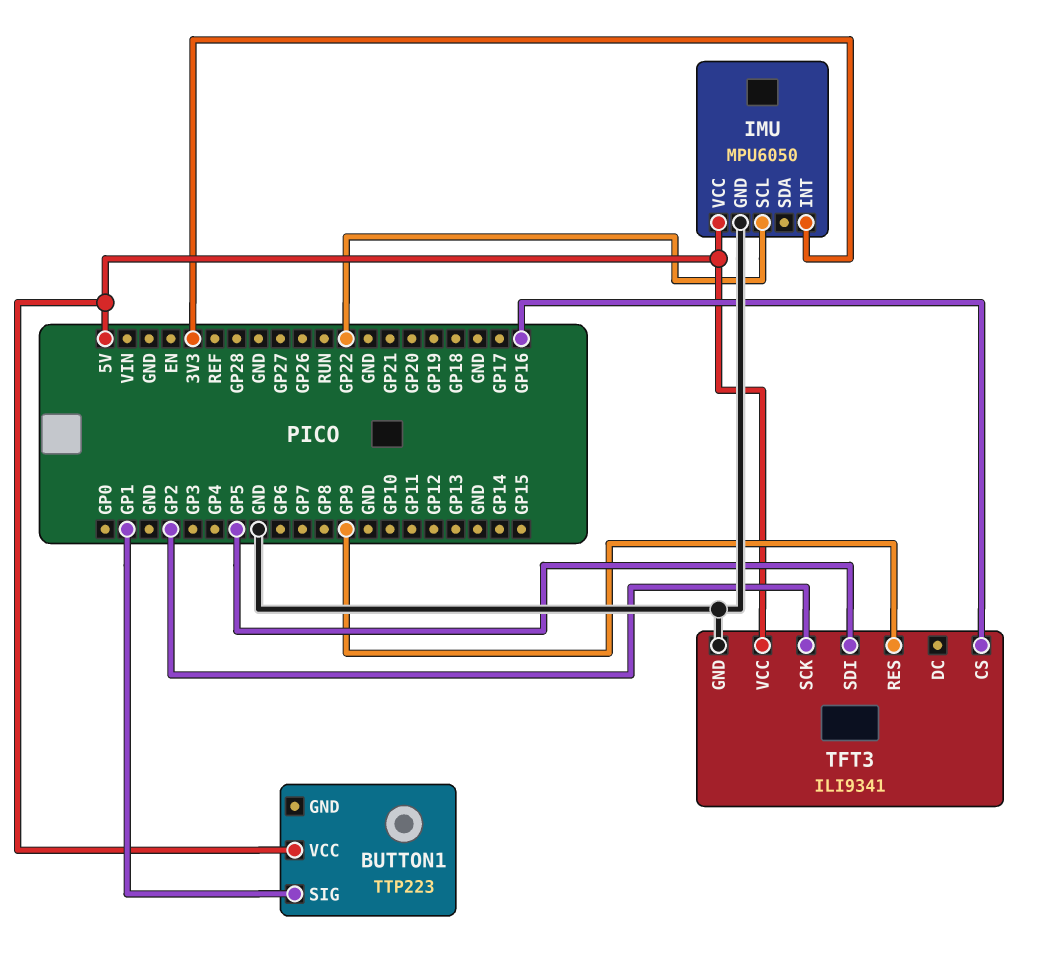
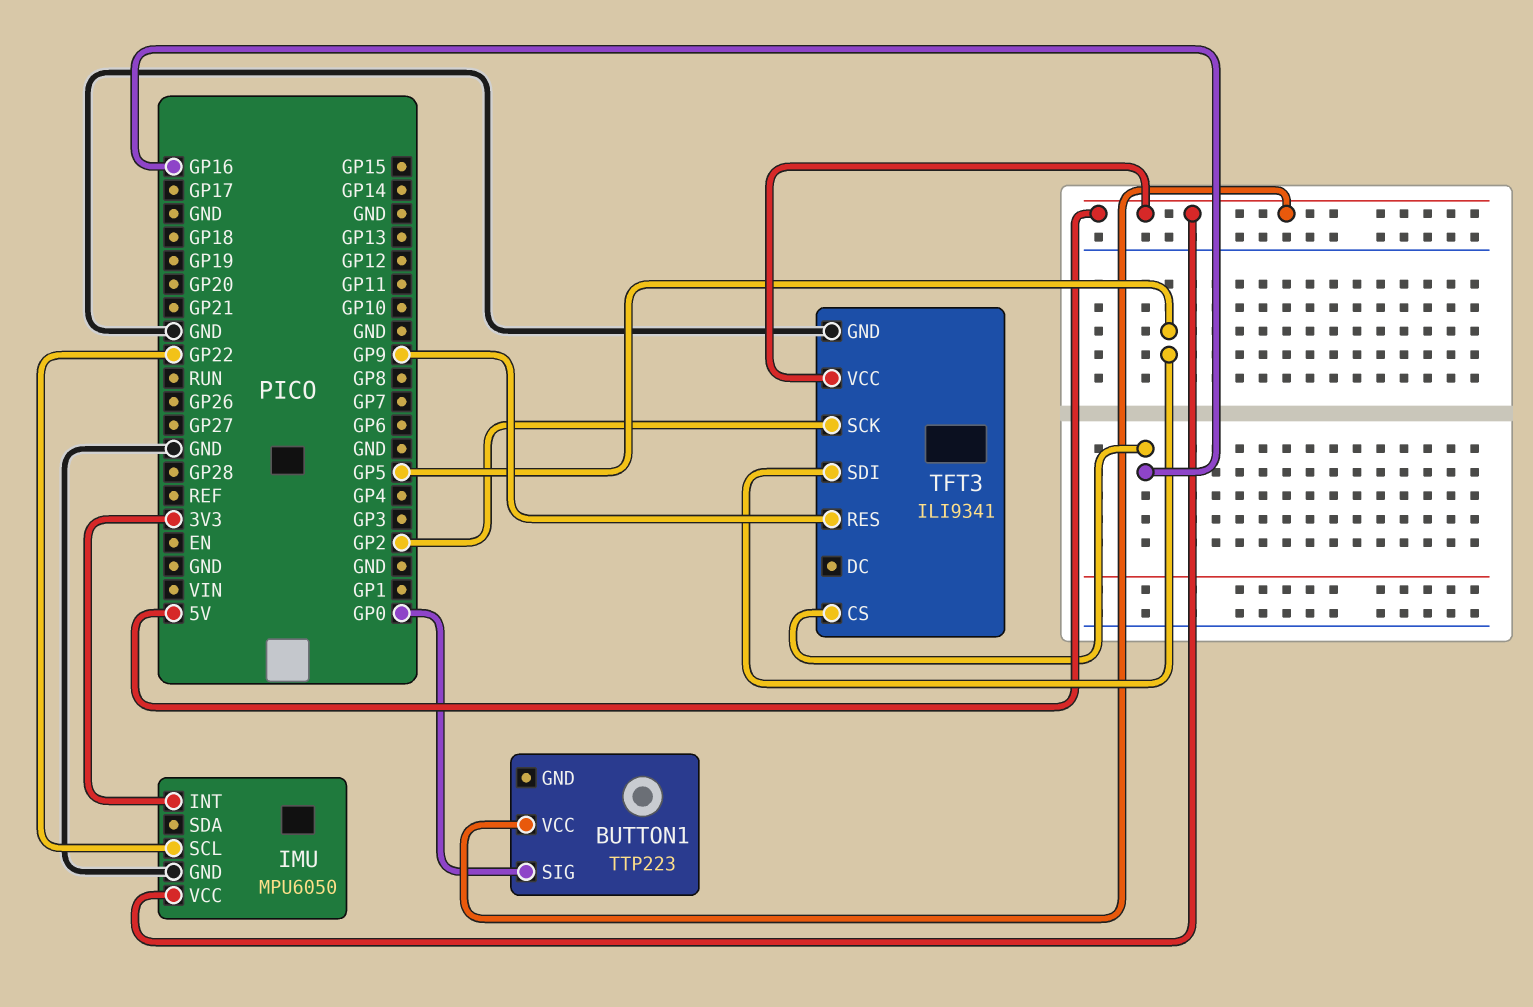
BUTTON1 pin SIG: GP1 -> GP0

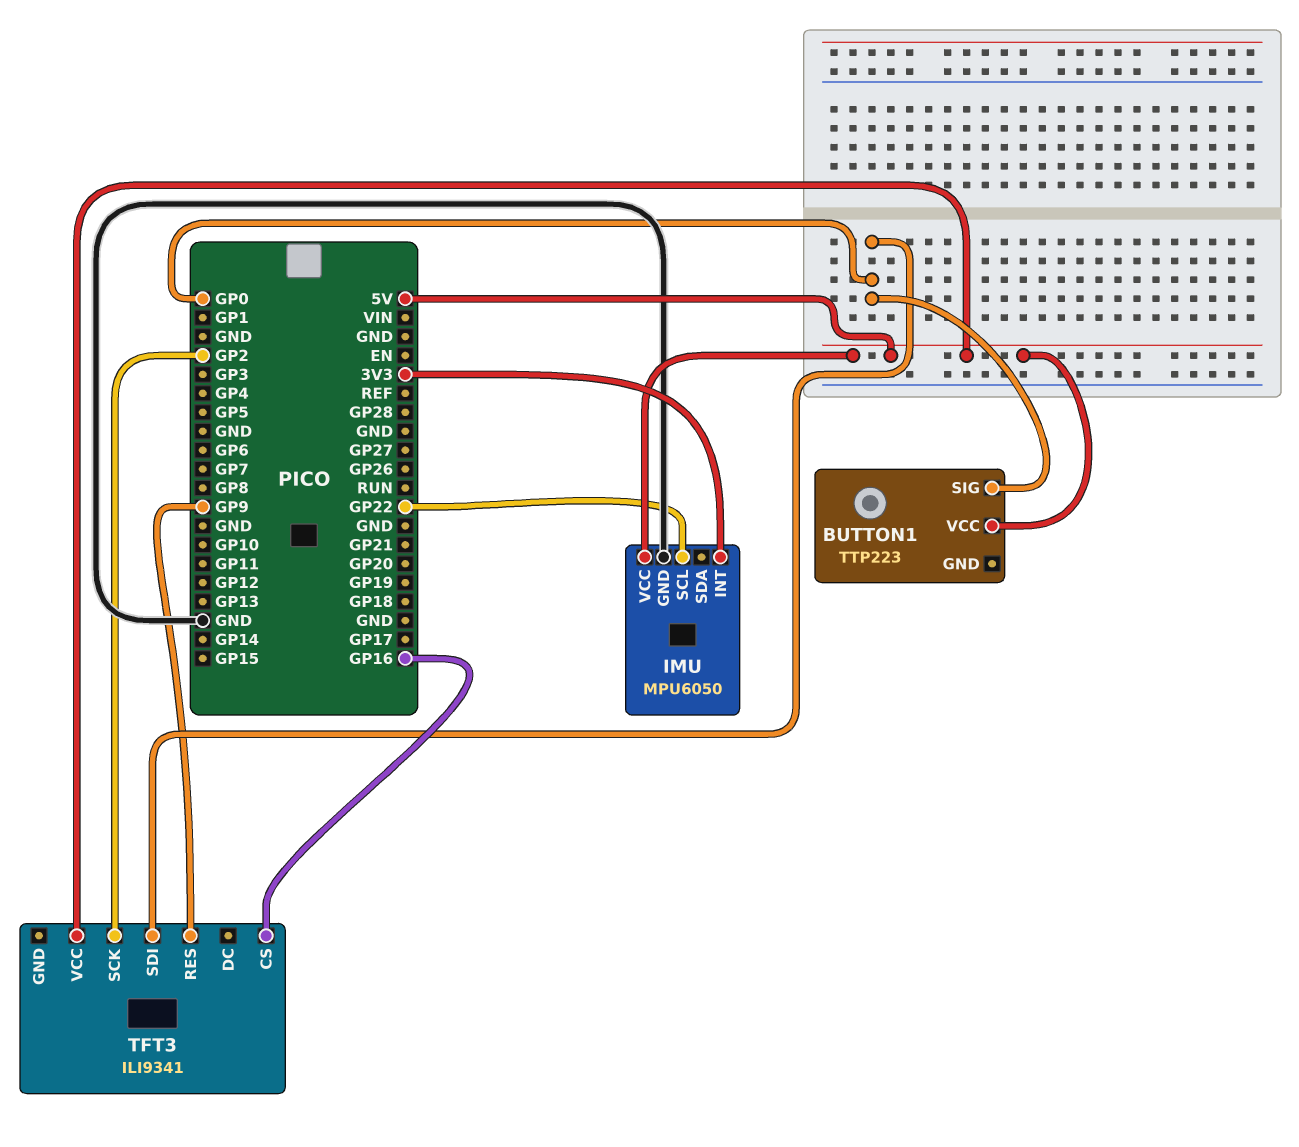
TFT3 pin GND: GND -> none
TFT3 pin SDI: GP5 -> GP0

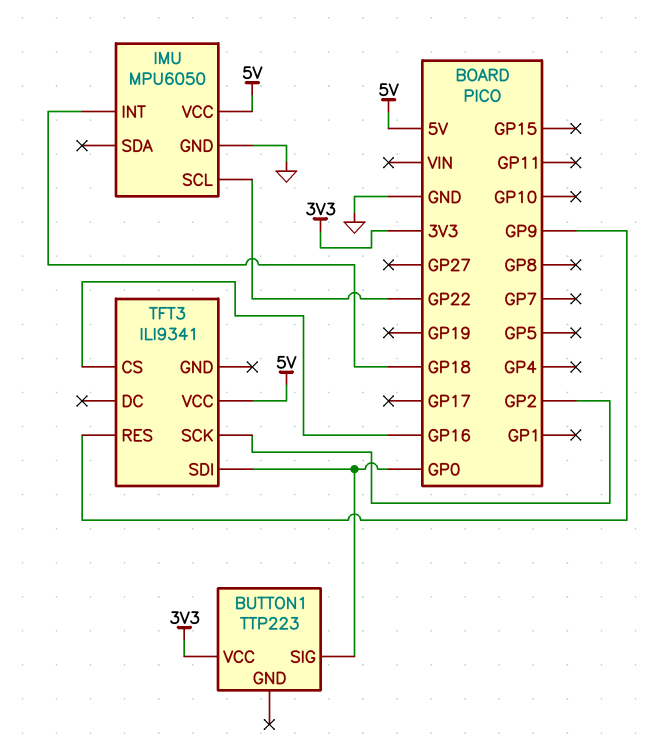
BUTTON1 pin VCC: 5V -> 3V3
IMU pin INT: 3V3 -> GP18

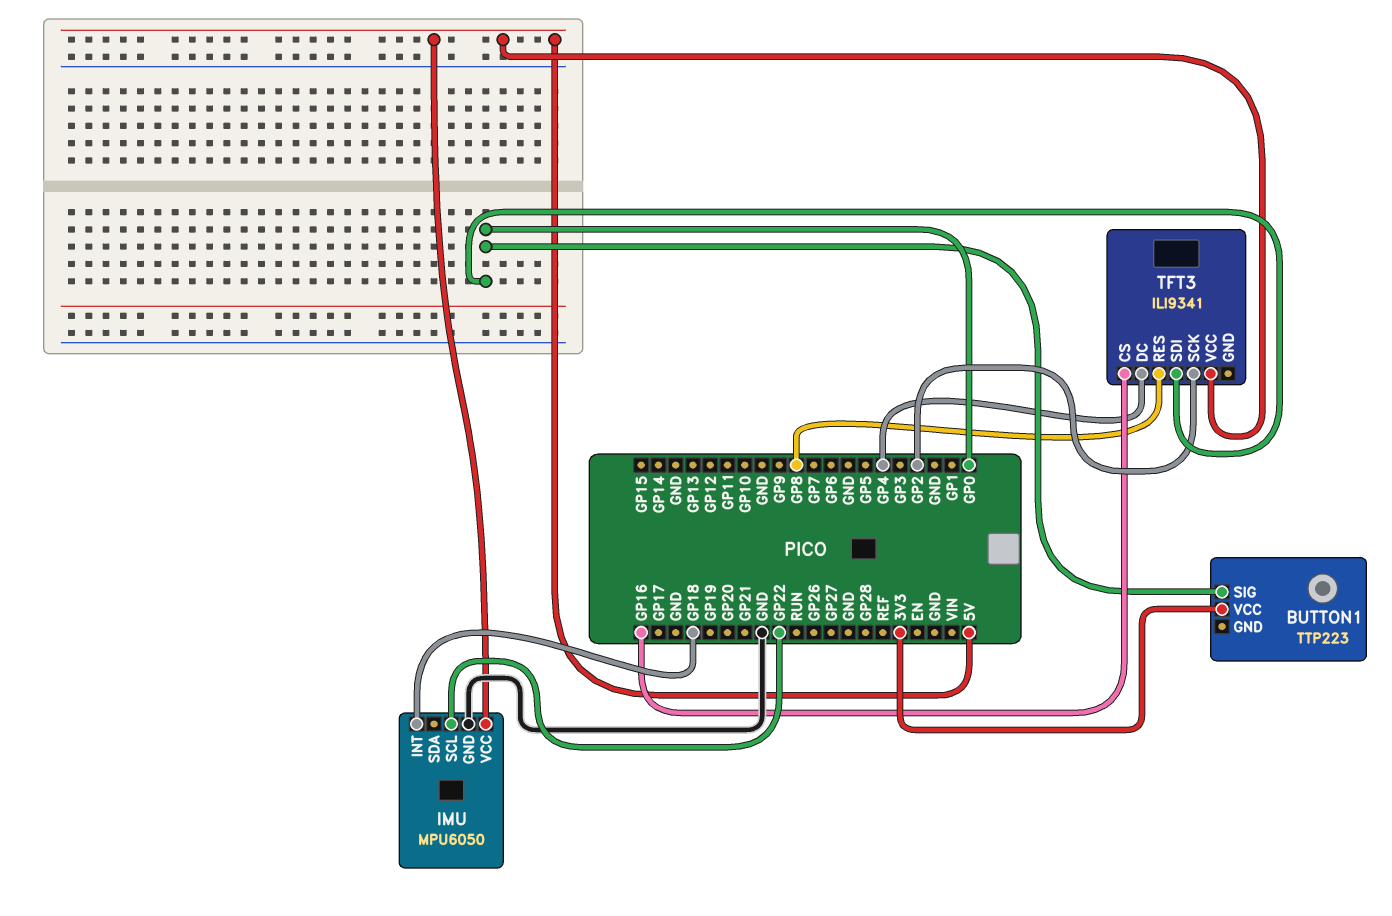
TFT3 pin DC: none -> GP4
TFT3 pin RES: GP9 -> GP8

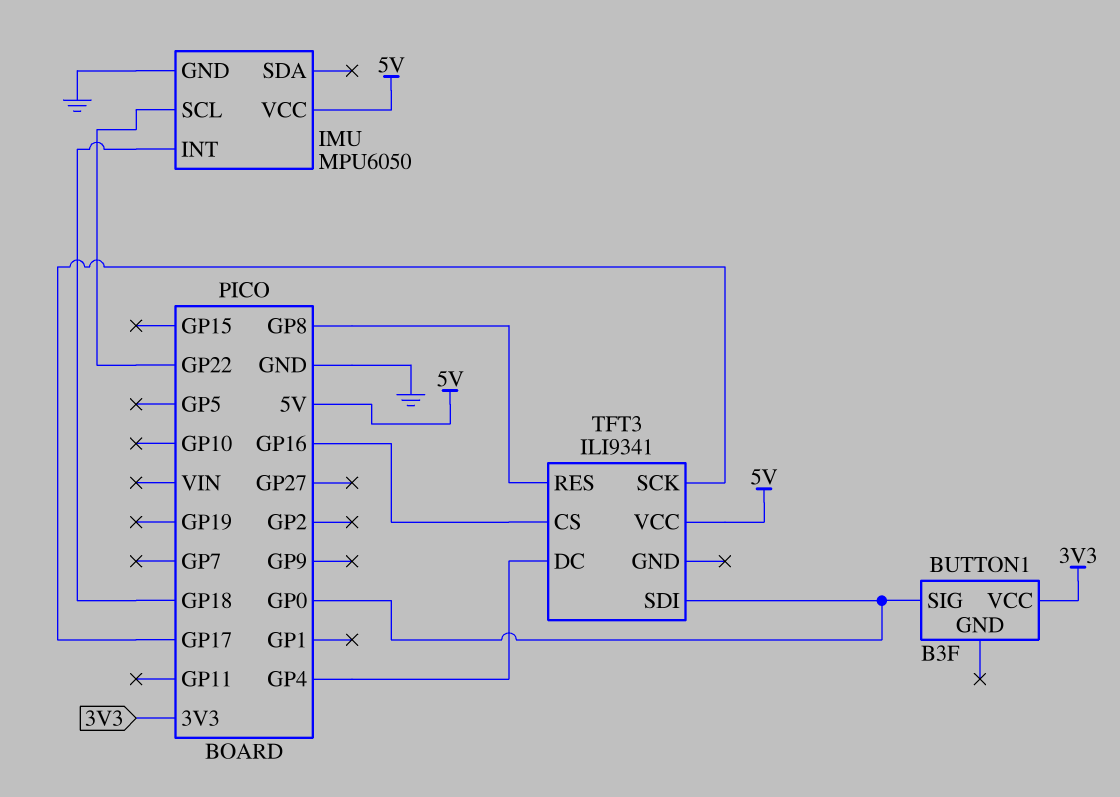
BUTTON1: TTP223 -> B3F
TFT3 pin SCK: GP2 -> GP17

